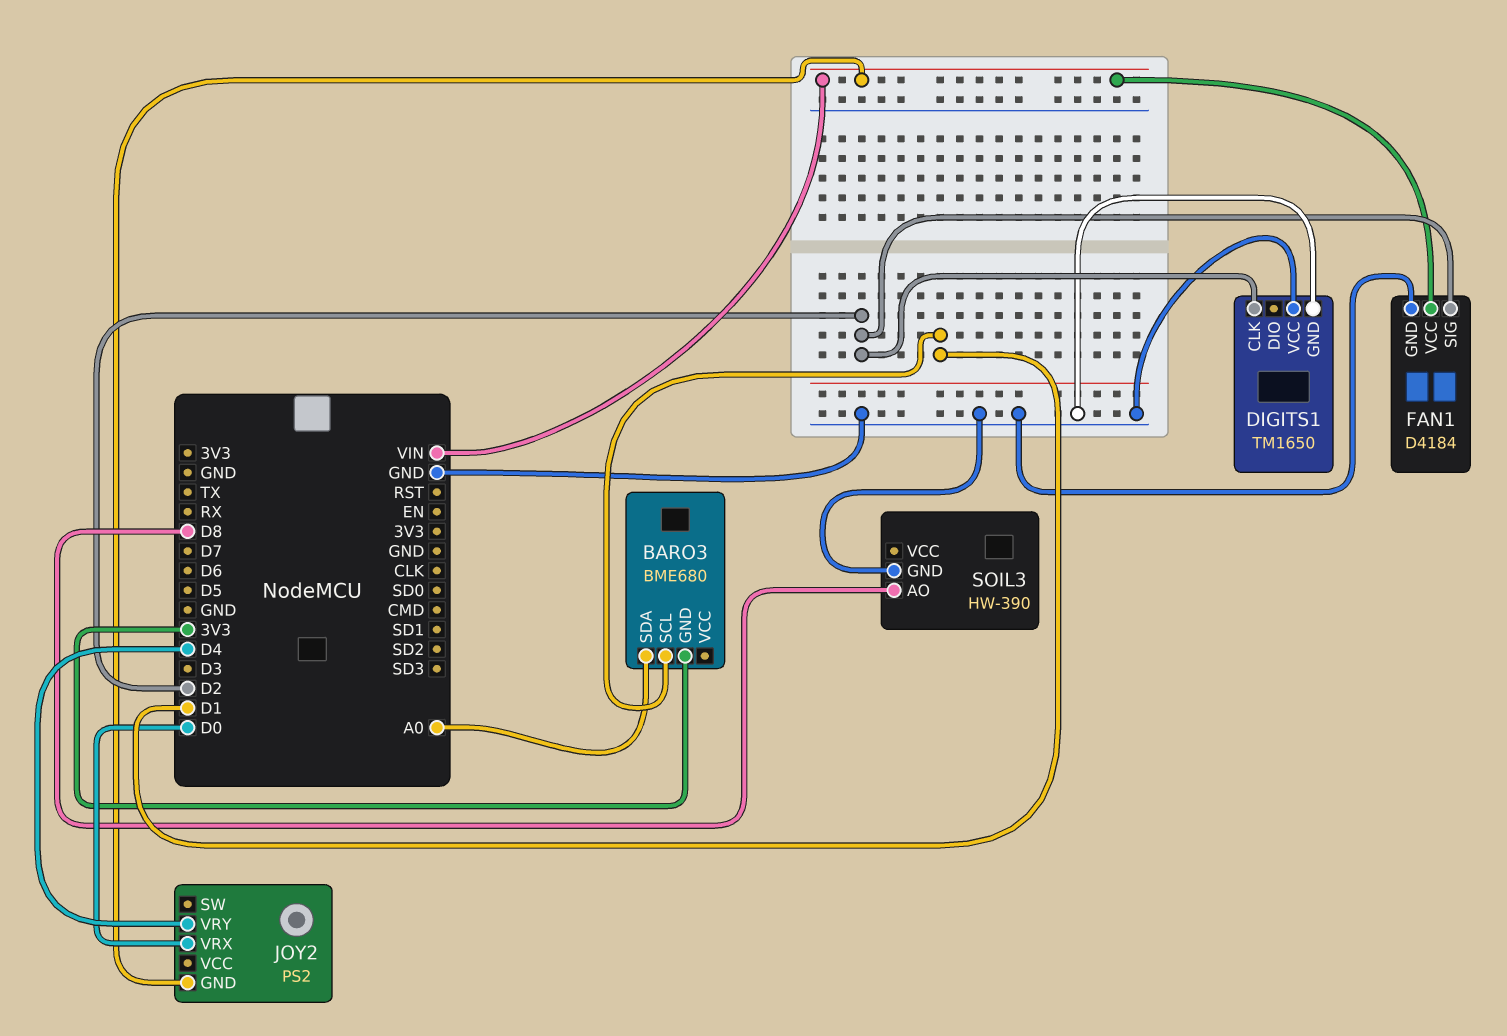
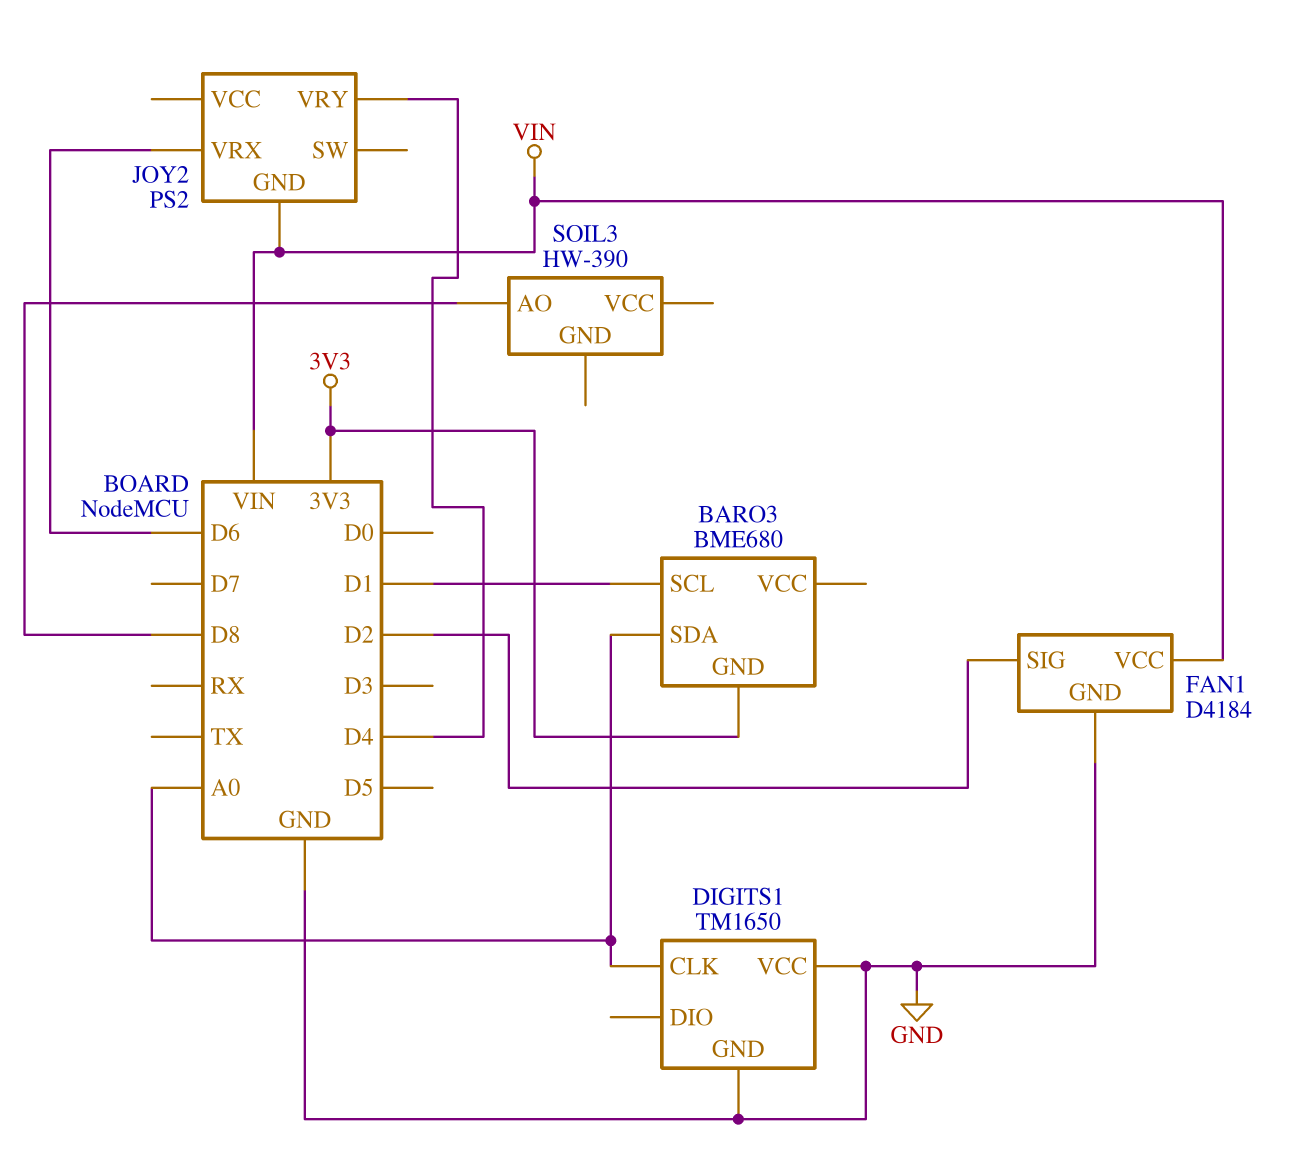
DIGITS1 pin CLK: D2 -> A0
JOY2 pin VRX: D0 -> D6
SOIL3 pin GND: GND -> none

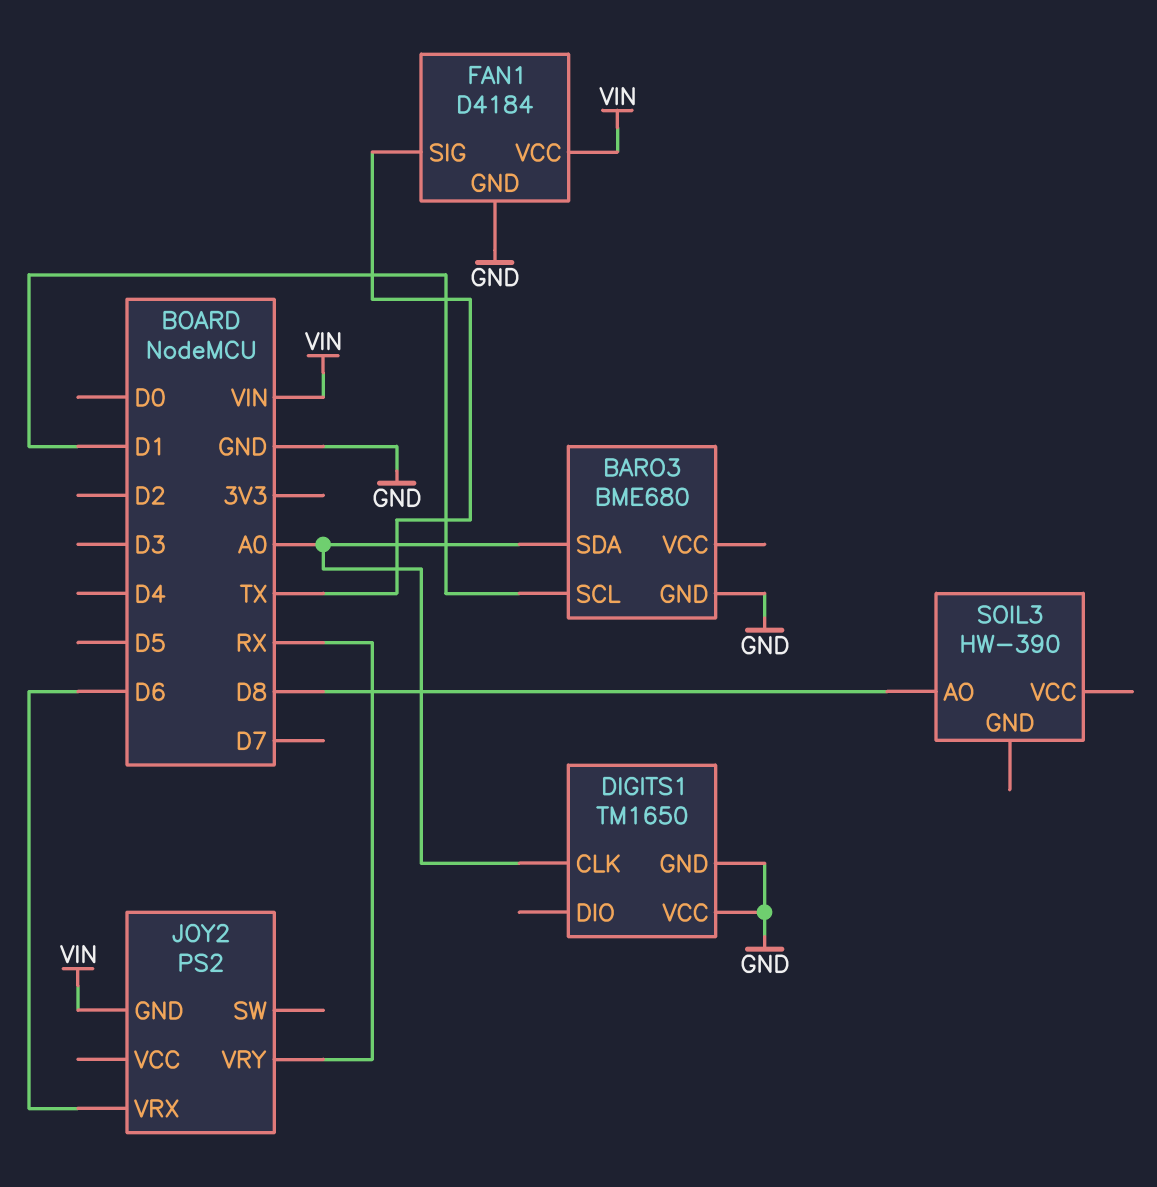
BARO3 pin GND: 3V3 -> GND
FAN1 pin SIG: D2 -> TX
JOY2 pin VRY: D4 -> RX

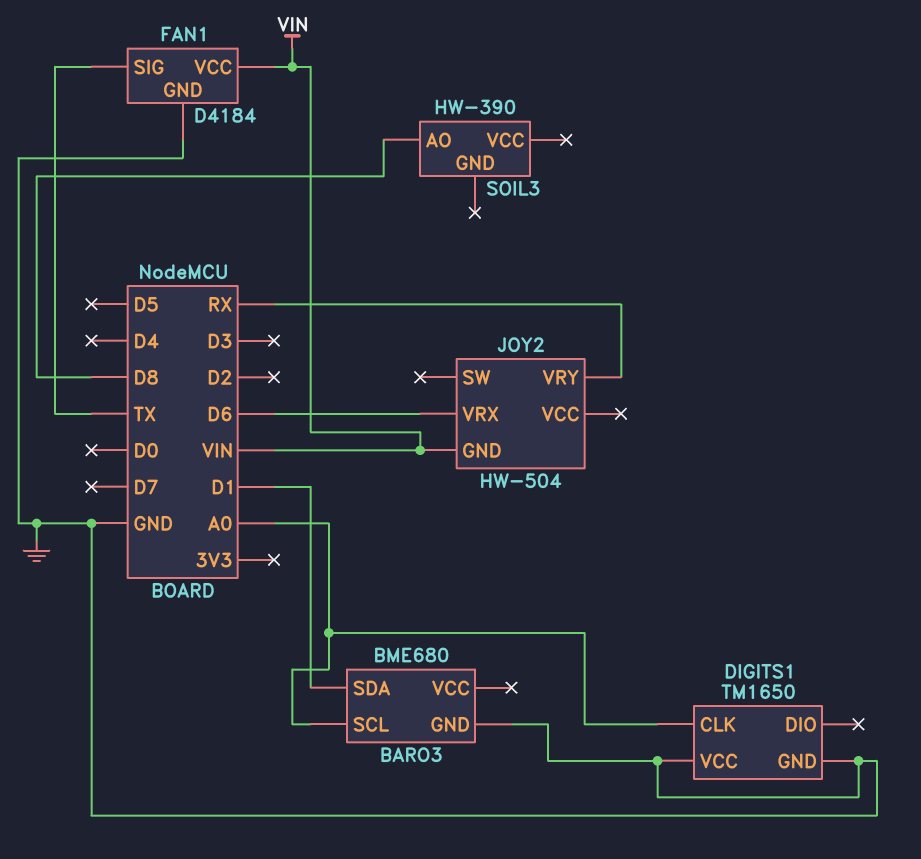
BARO3 pin SCL: D1 -> A0
BARO3 pin SDA: A0 -> D1
JOY2: PS2 -> HW-504

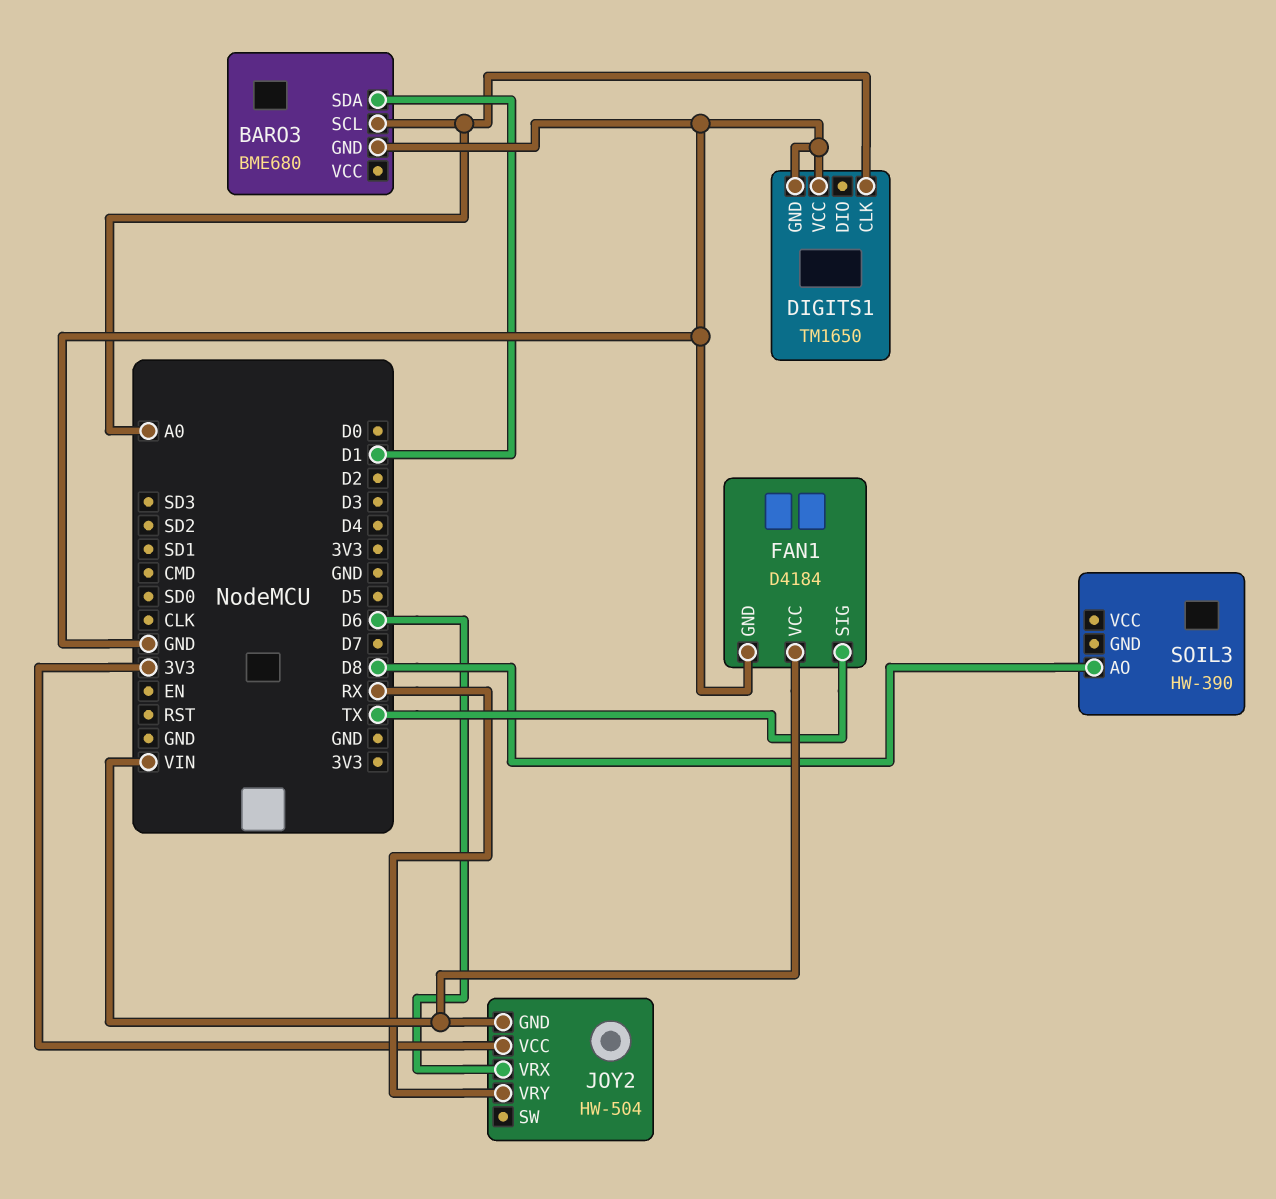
JOY2 pin VCC: none -> 3V3

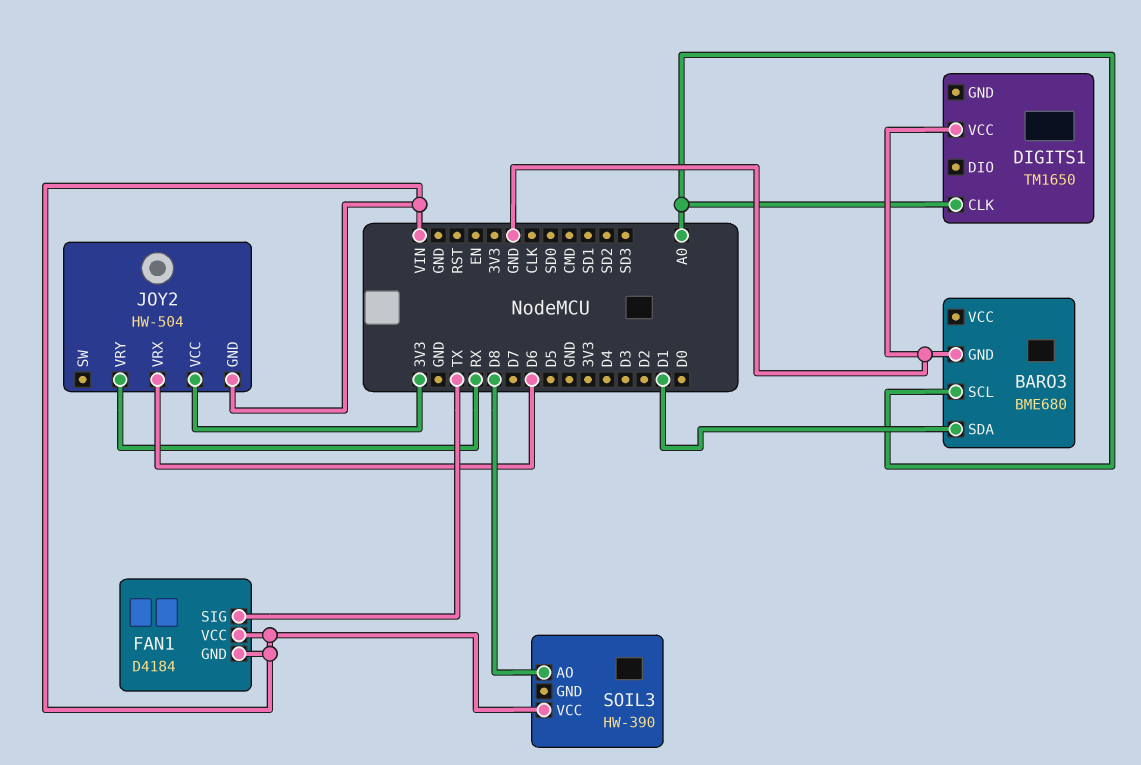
DIGITS1 pin GND: GND -> none
FAN1 pin GND: GND -> VIN
SOIL3 pin VCC: none -> VIN

